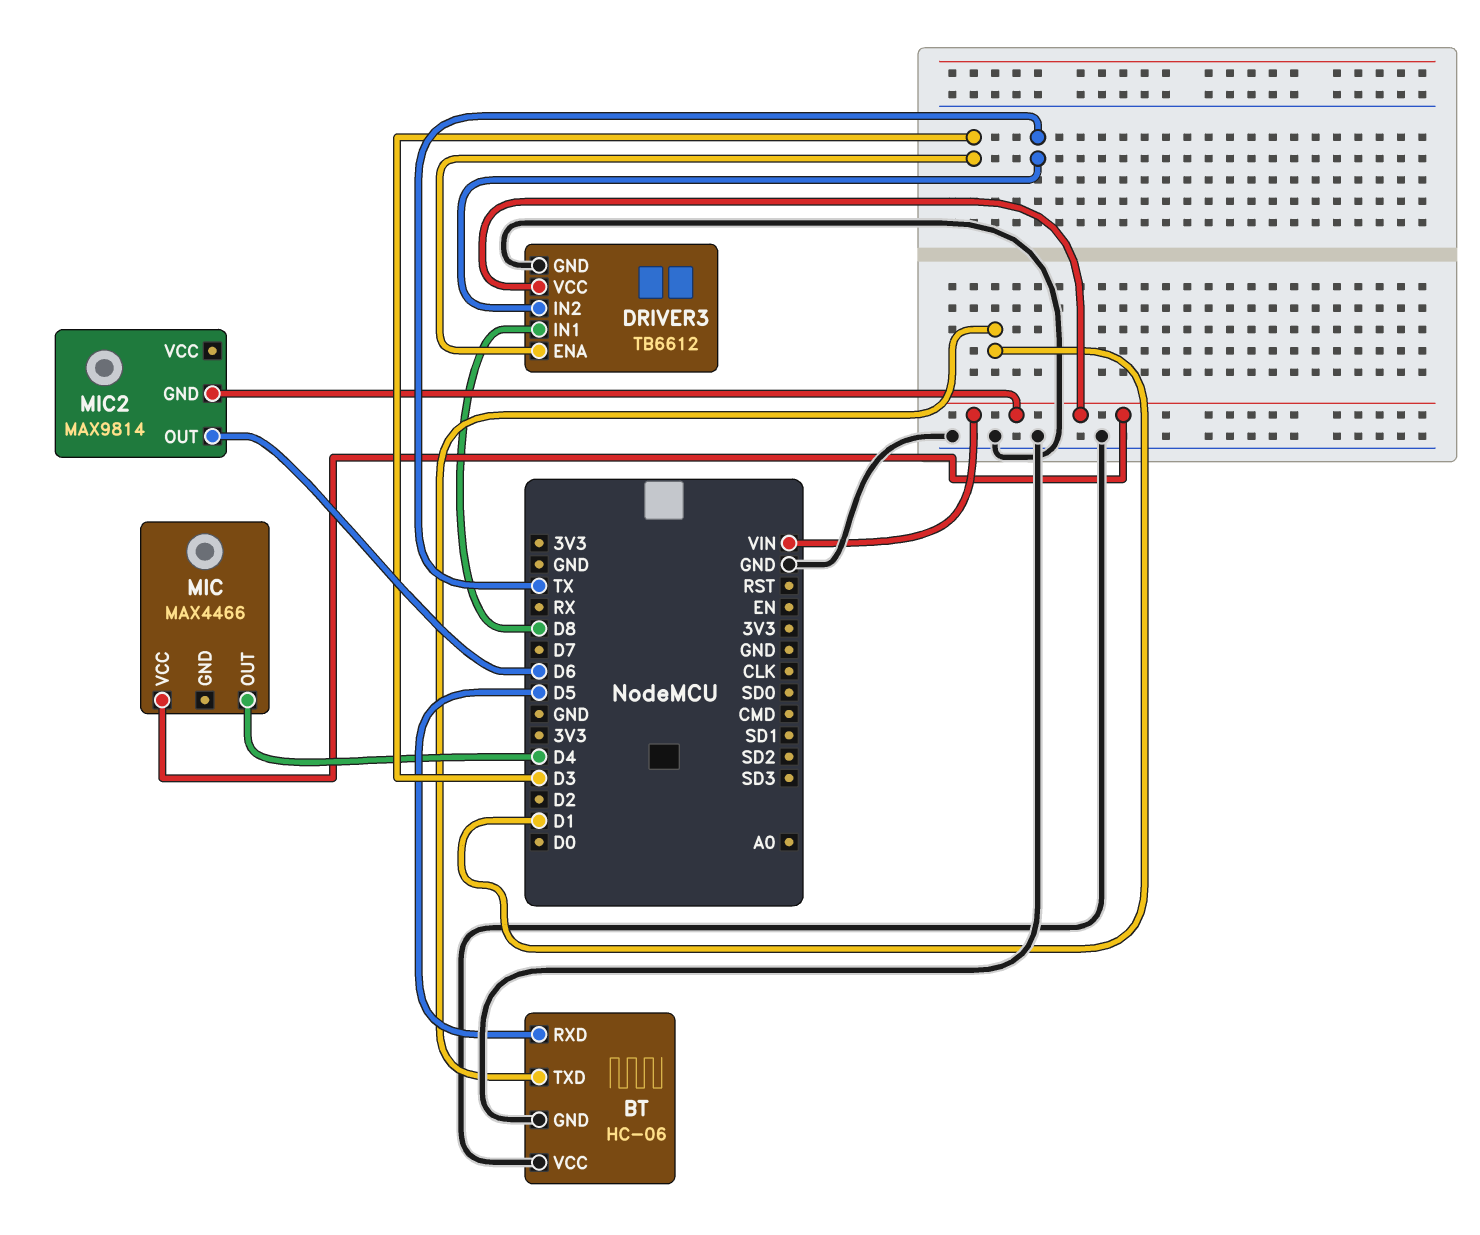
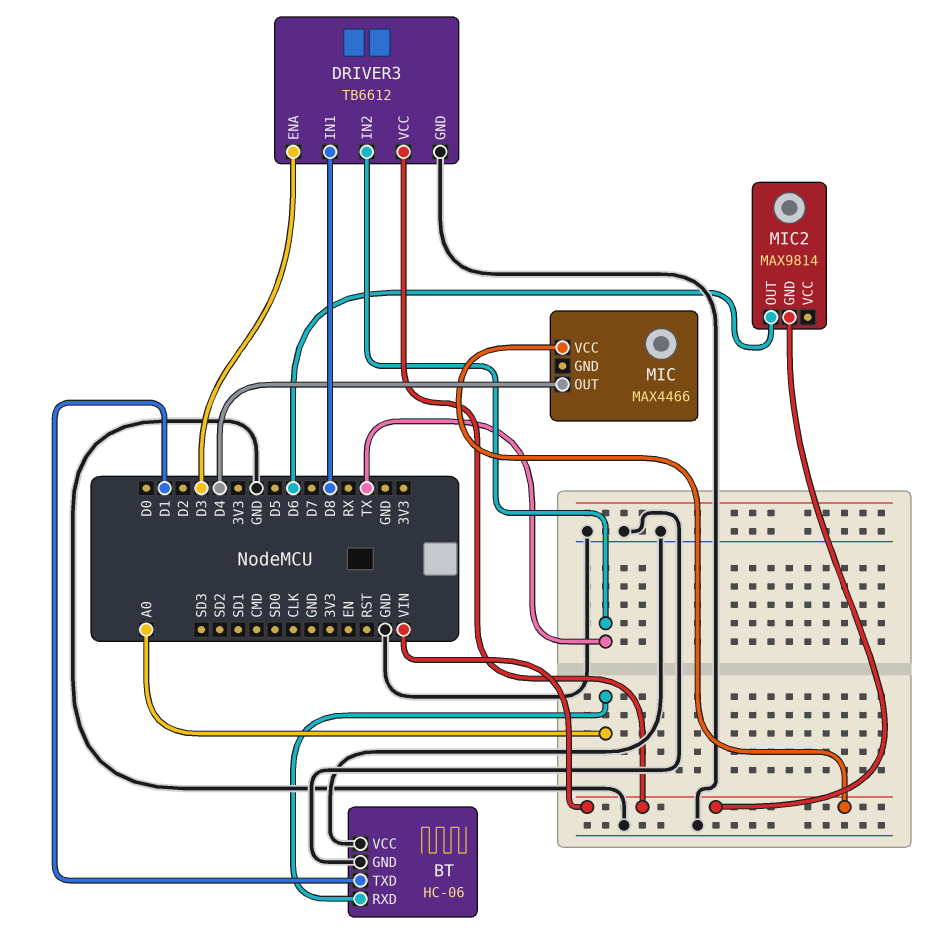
BT pin RXD: D5 -> A0

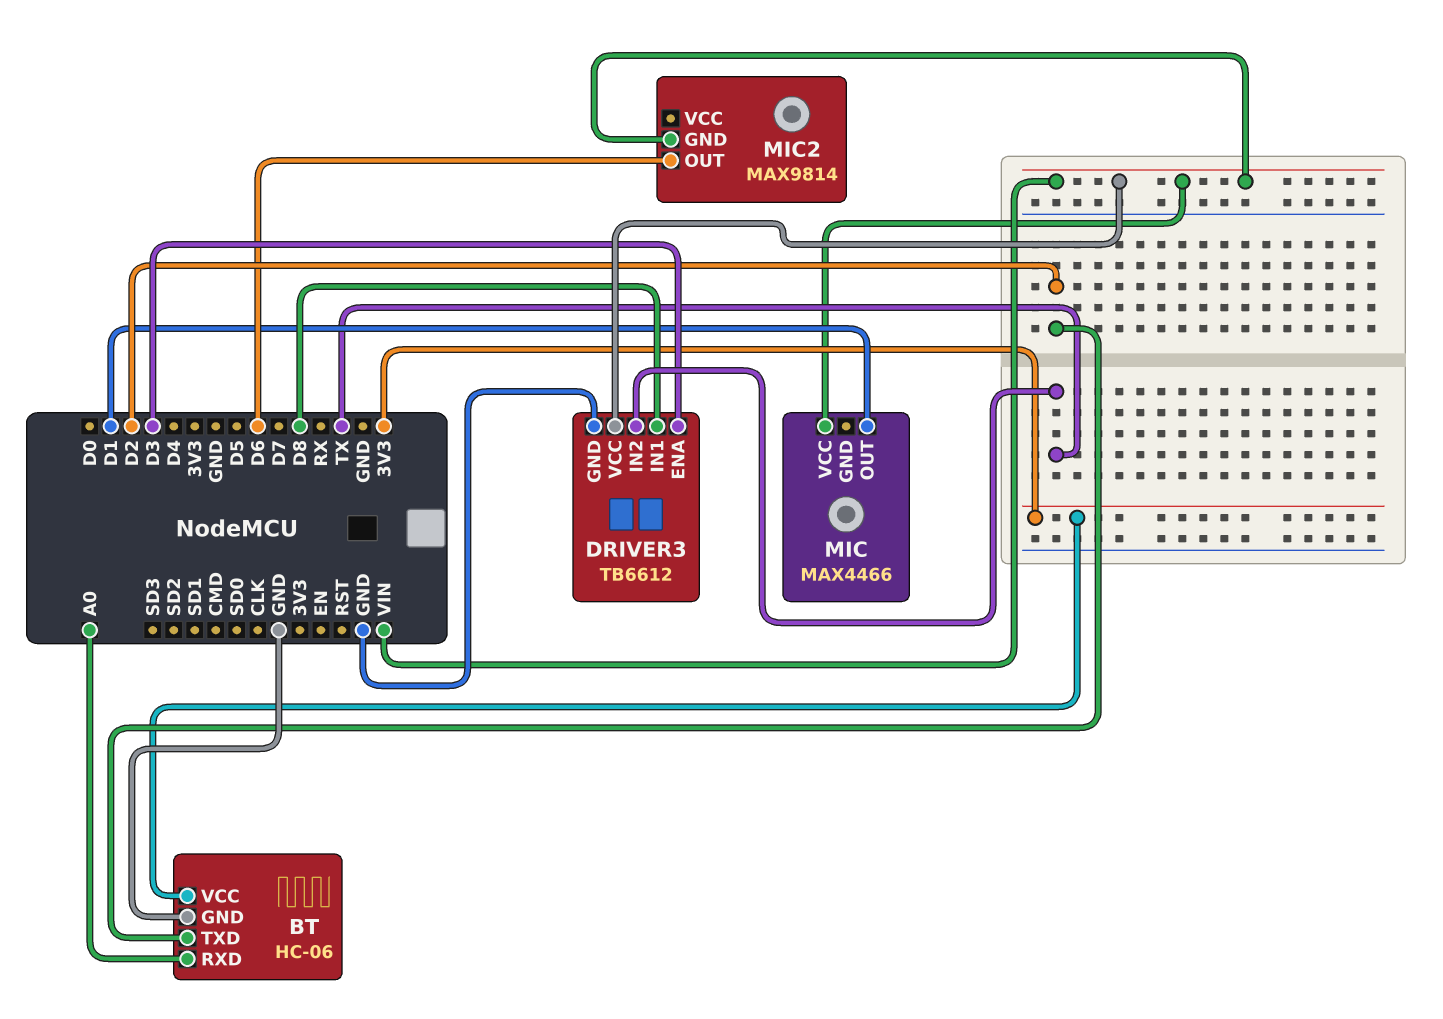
BT pin TXD: D1 -> D2
BT pin VCC: GND -> 3V3
MIC pin OUT: D4 -> D1

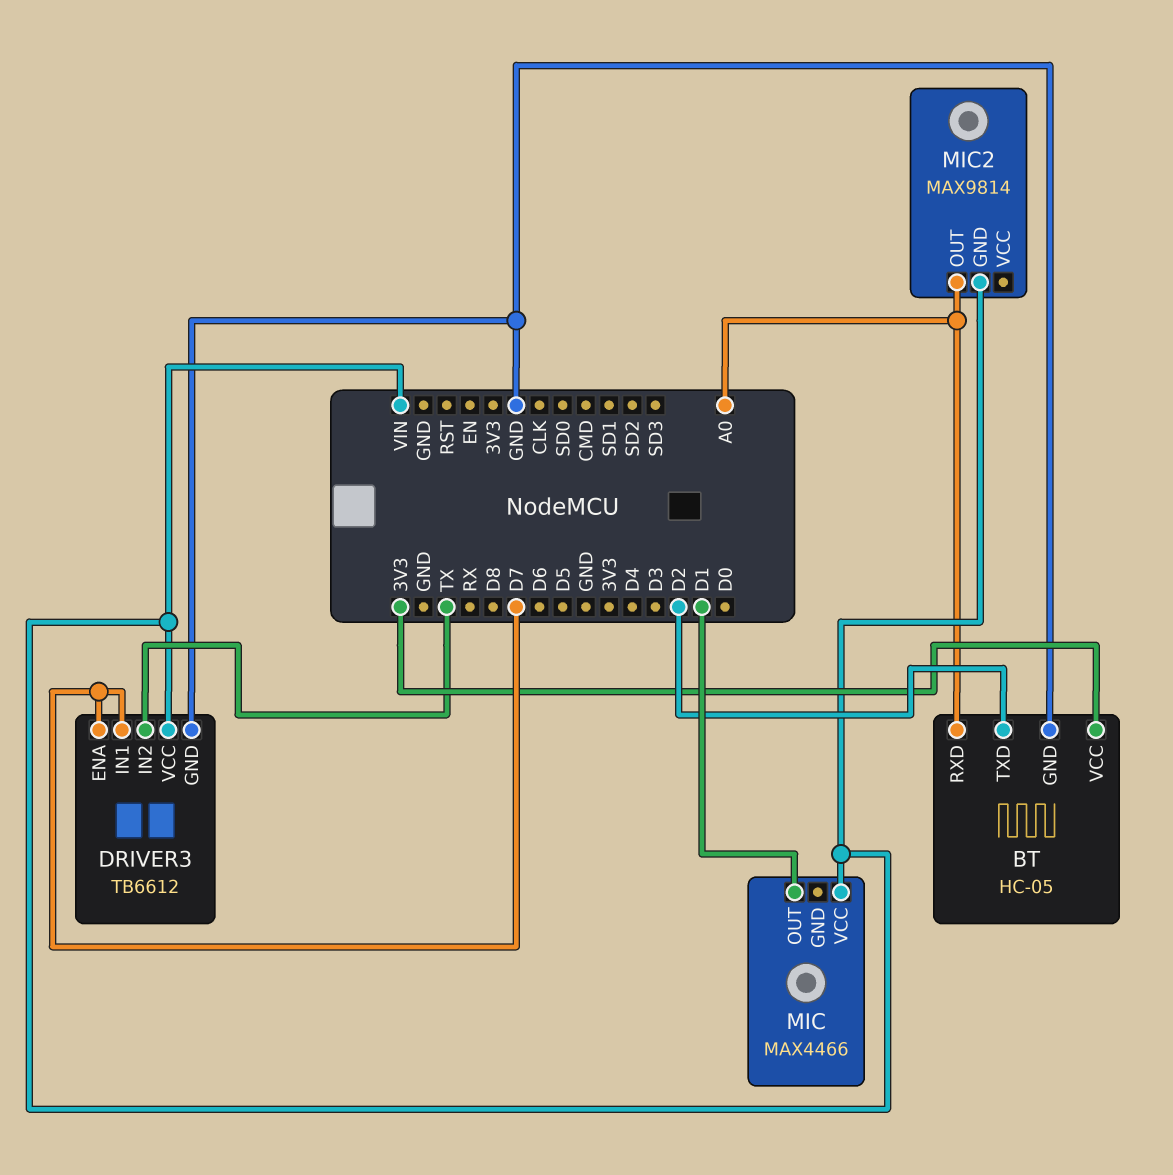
BT: HC-06 -> HC-05
DRIVER3 pin ENA: D3 -> D7
DRIVER3 pin IN1: D8 -> D7
MIC2 pin OUT: D6 -> A0

